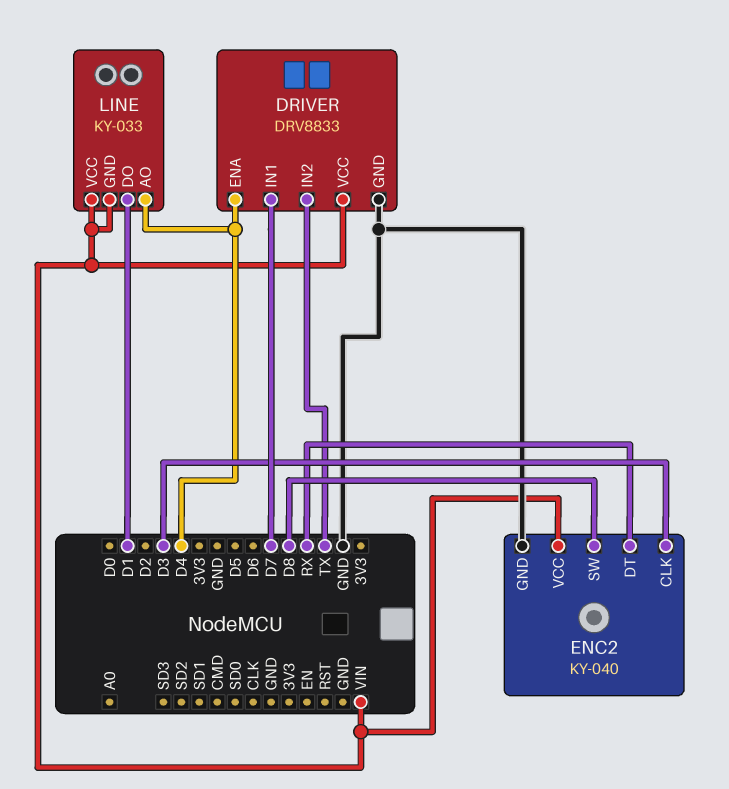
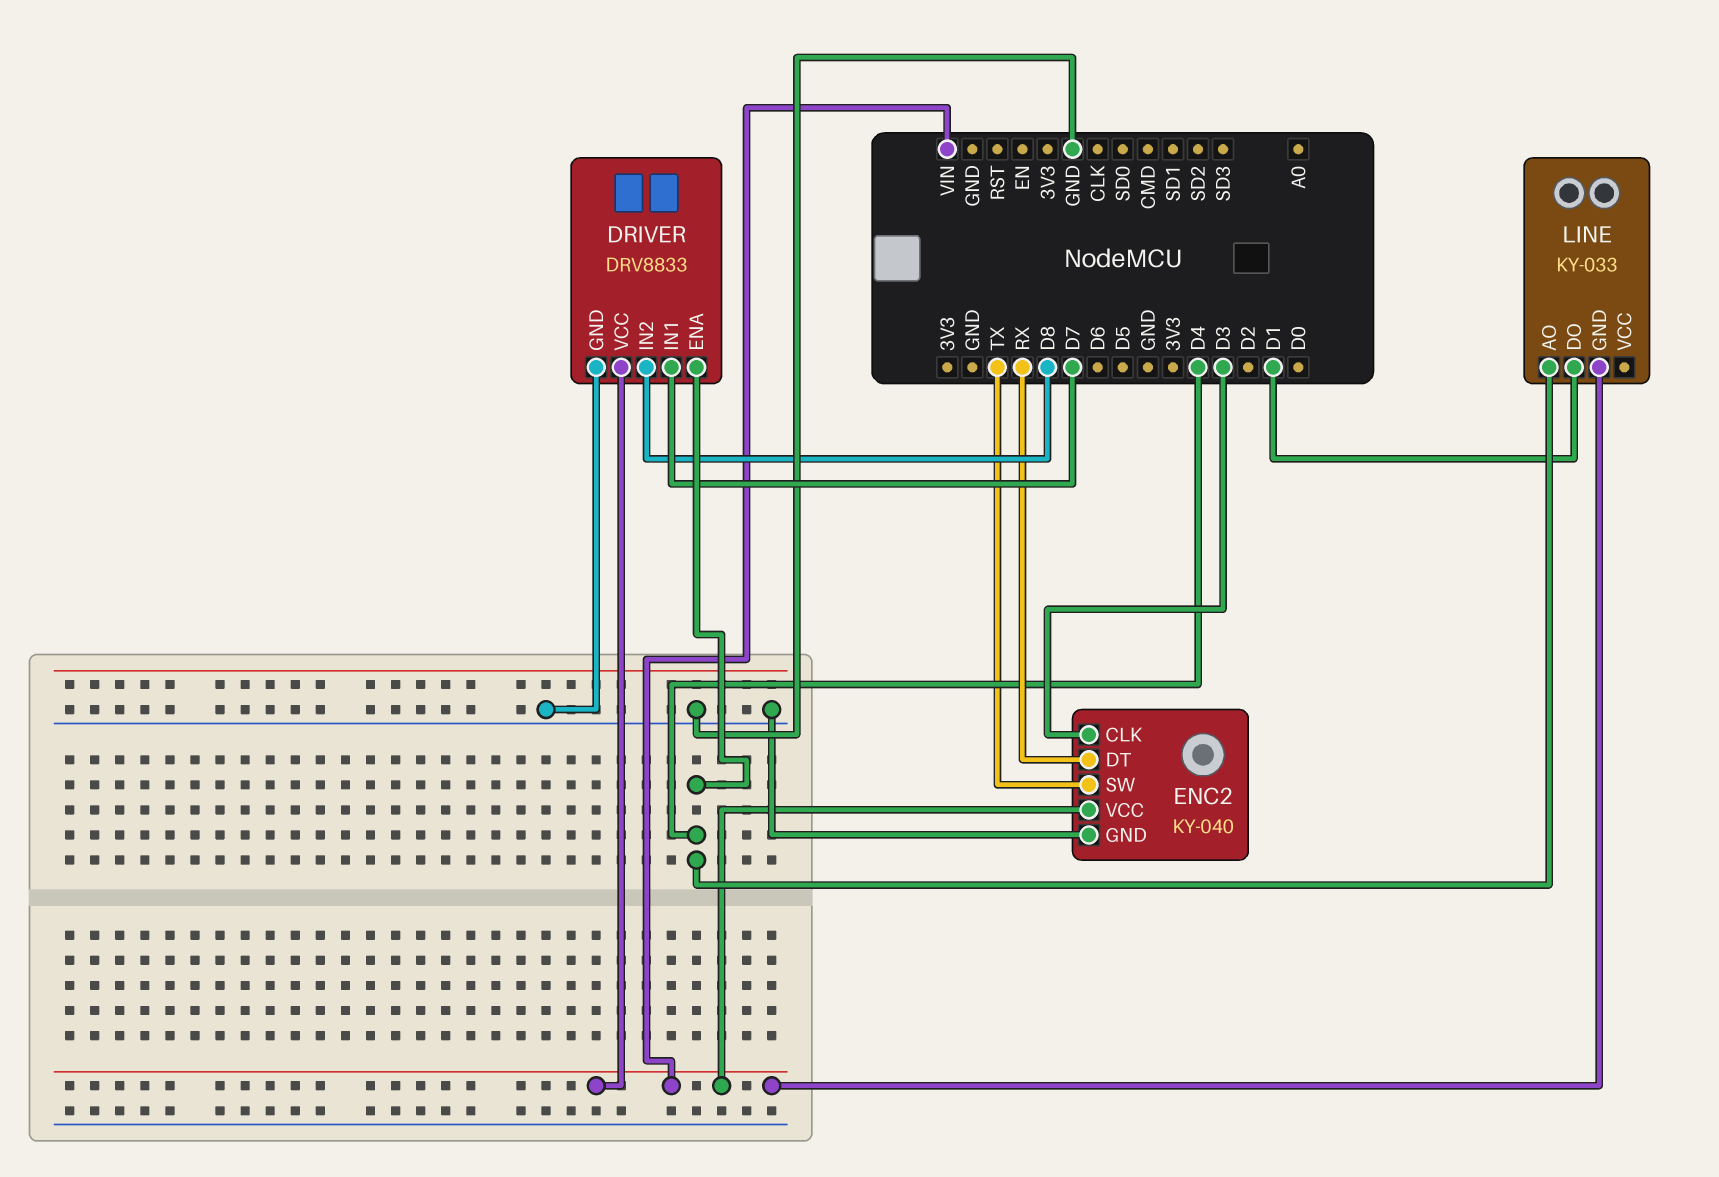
DRIVER pin IN2: TX -> D8
ENC2 pin SW: D8 -> TX
LINE pin VCC: VIN -> none

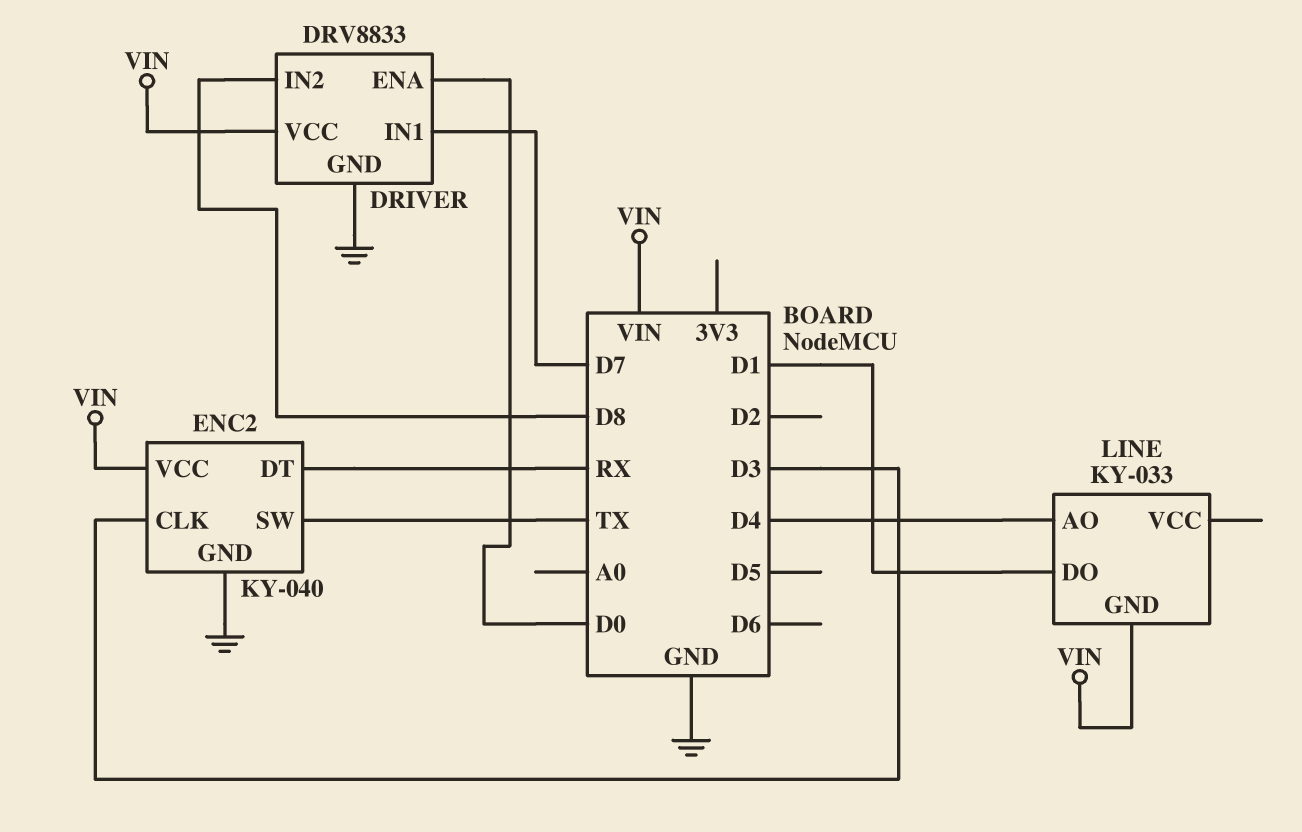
DRIVER pin ENA: D4 -> D0

